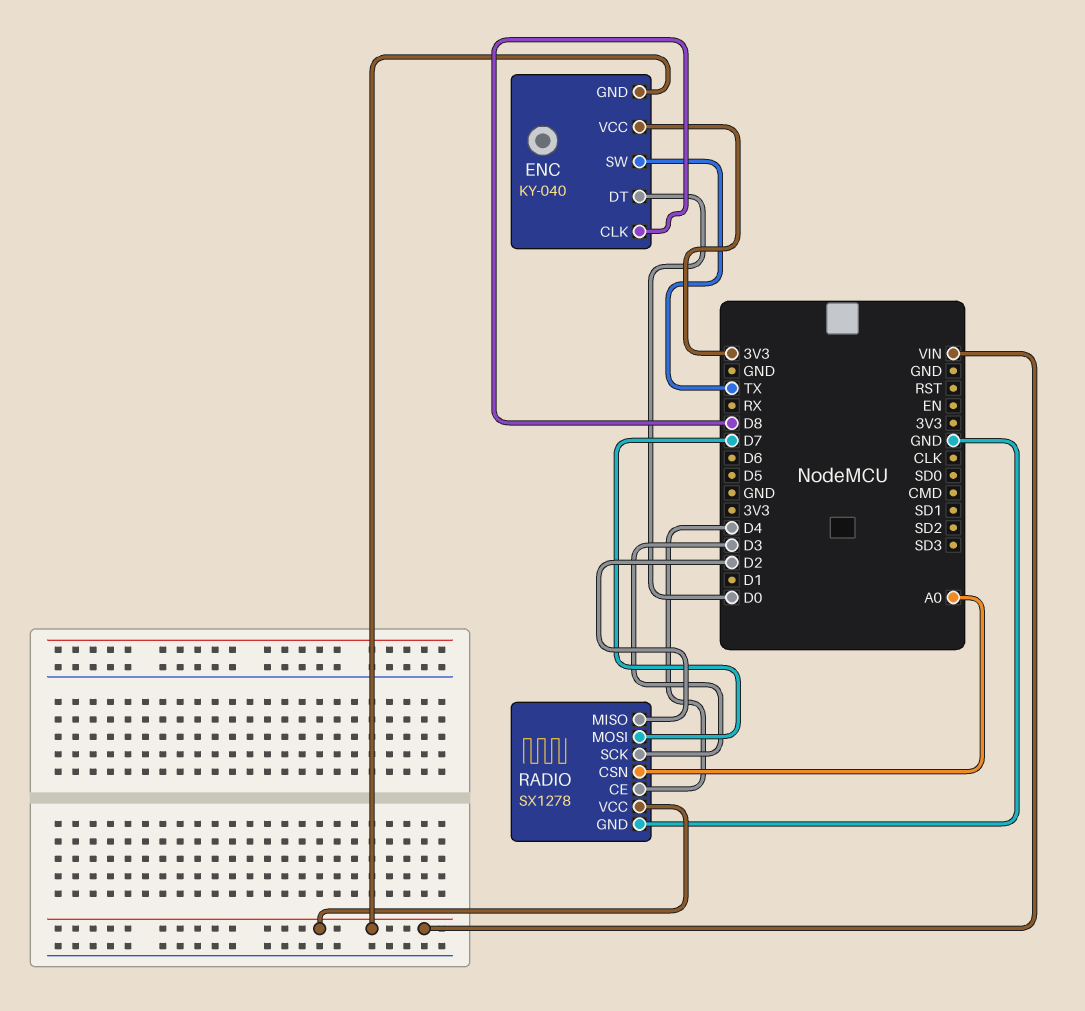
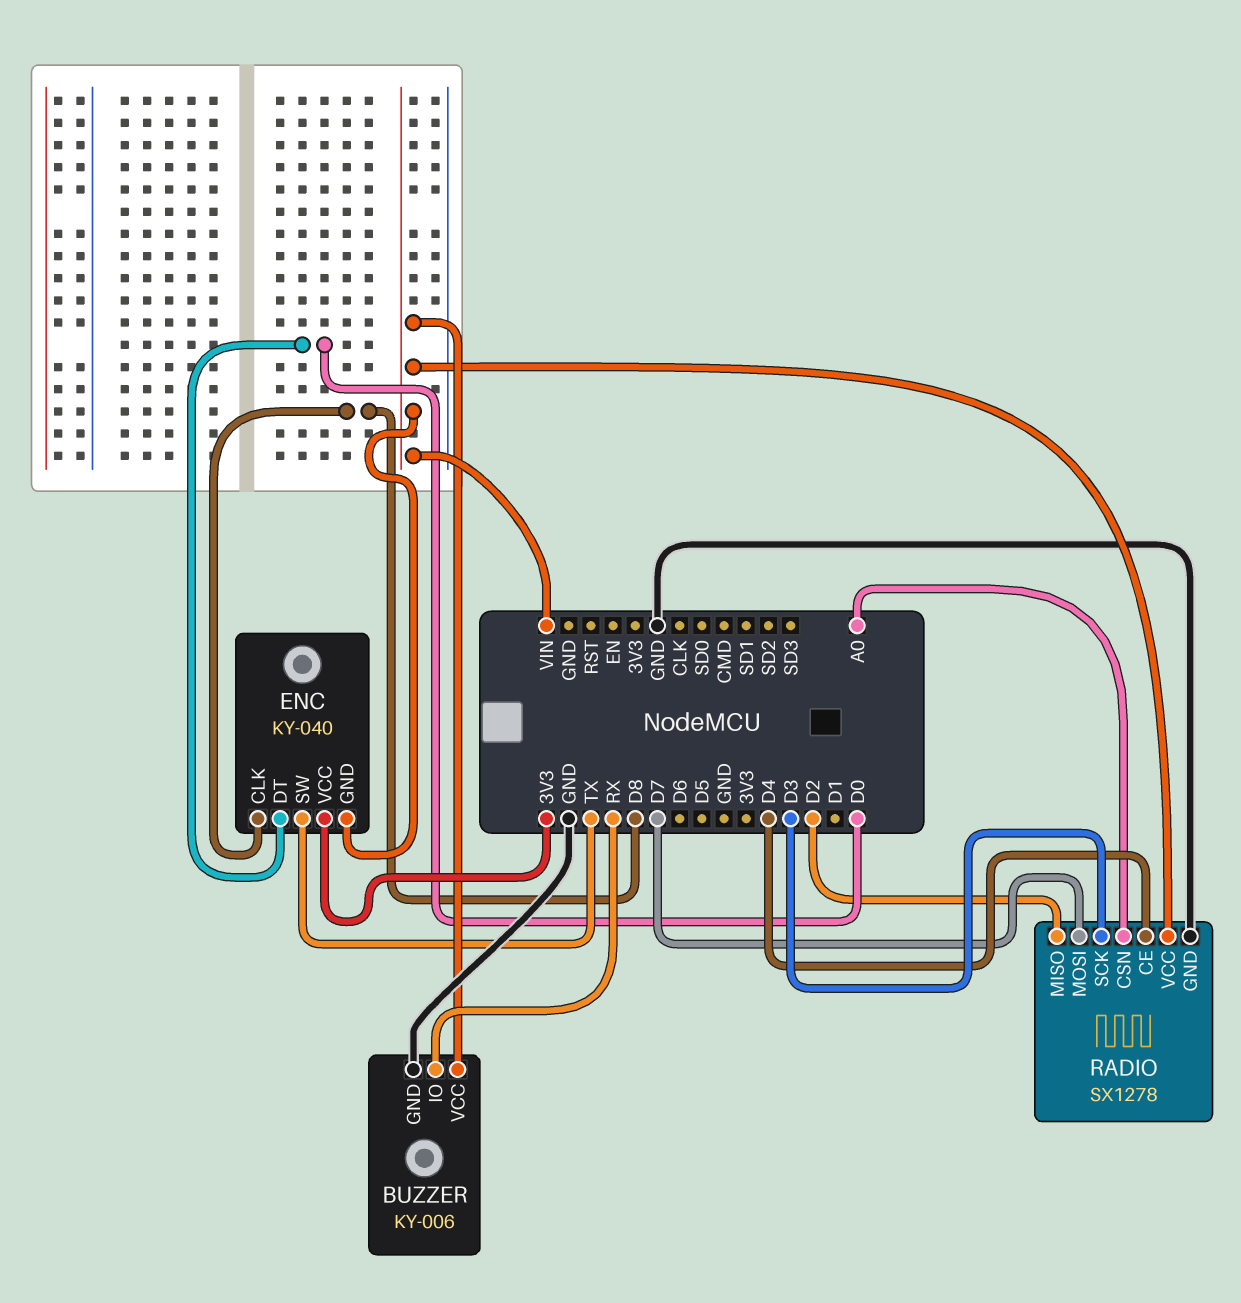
BUZZER: none -> KY-006
BUZZER pin GND: none -> GND
BUZZER pin IO: none -> RX
BUZZER pin VCC: none -> VIN

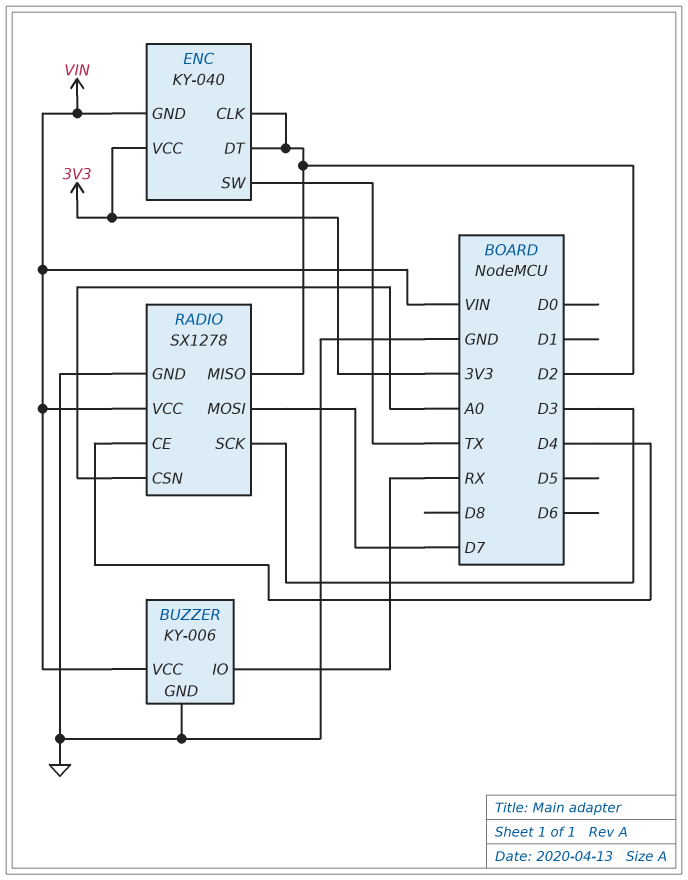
ENC pin CLK: D8 -> D2
ENC pin DT: D0 -> D2

